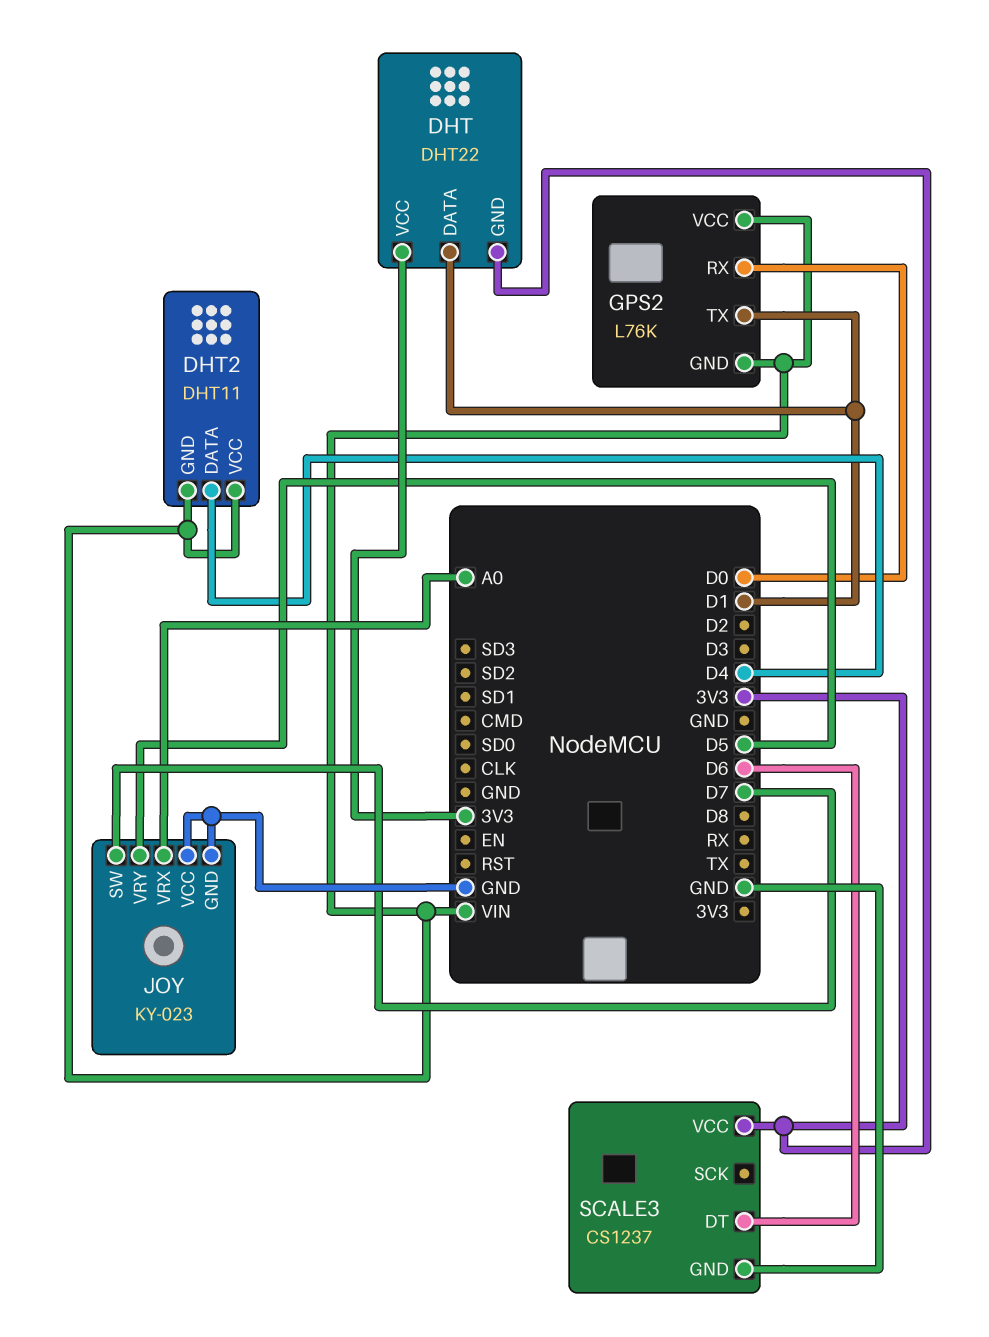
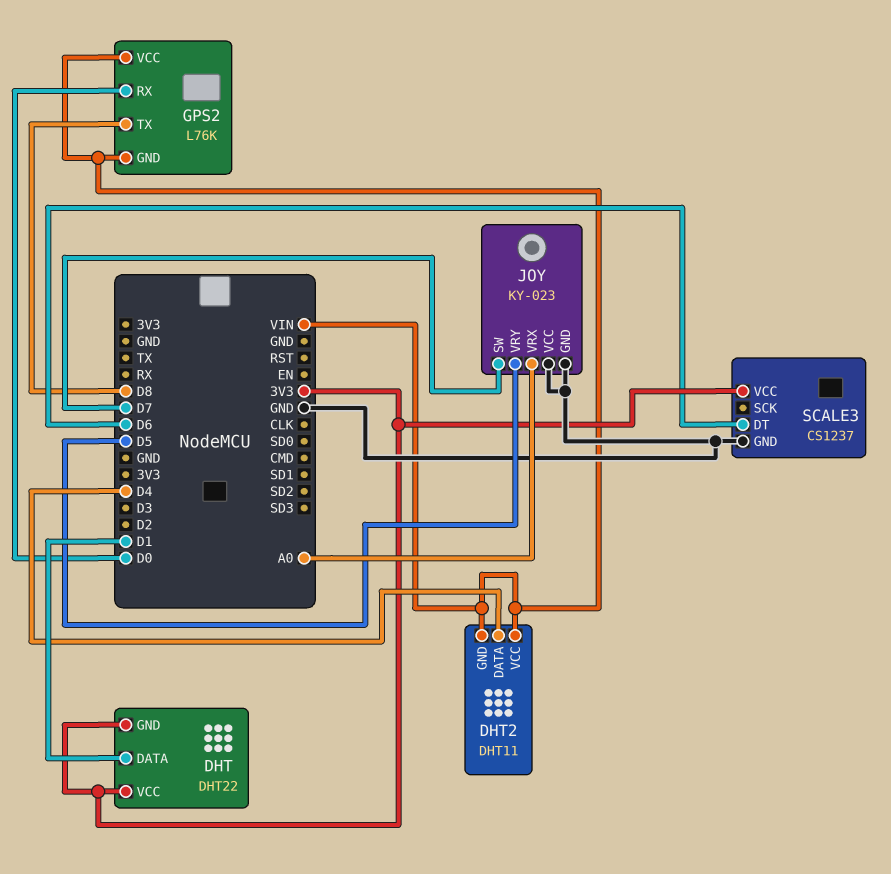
GPS2 pin TX: D1 -> D8

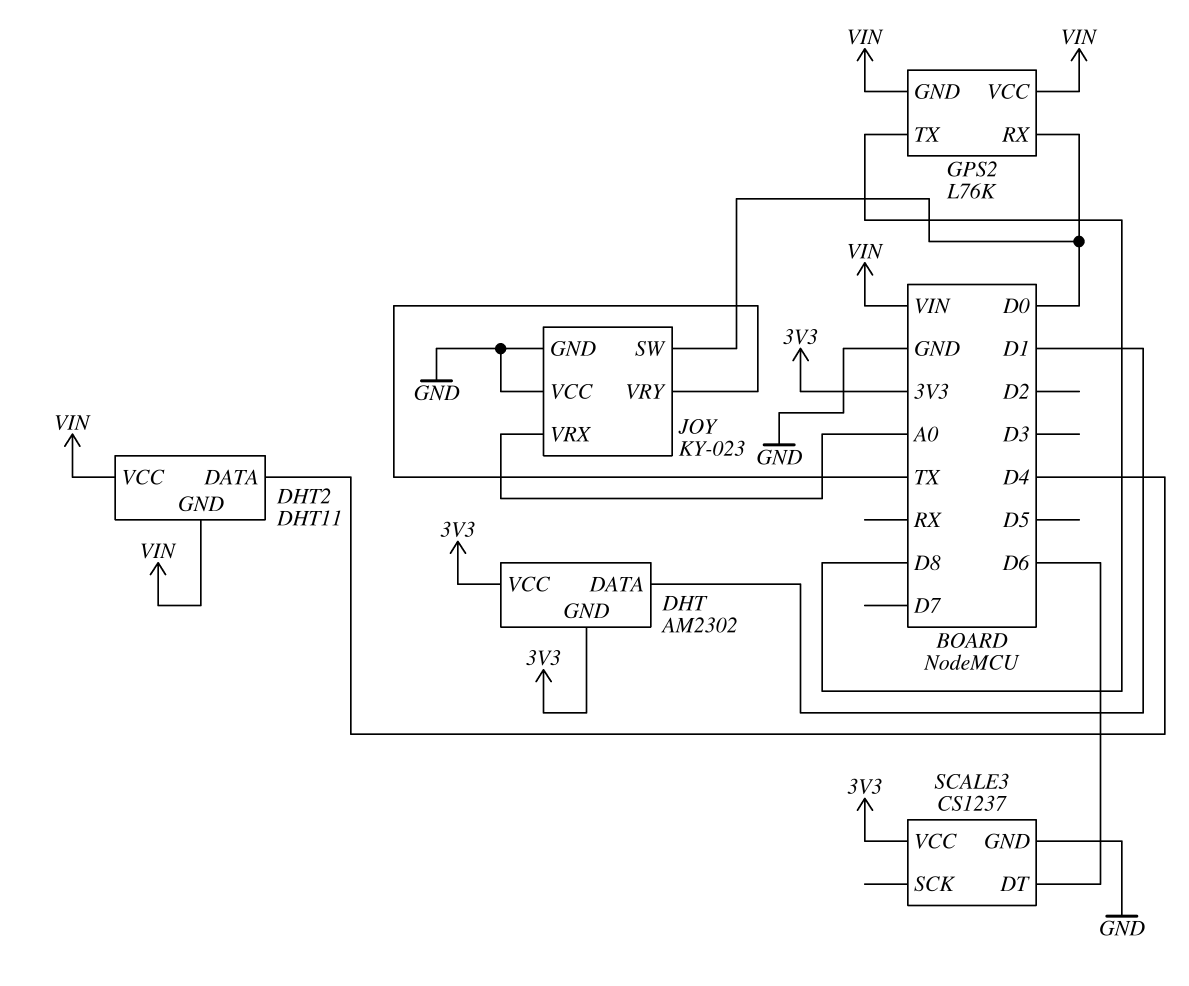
DHT: DHT22 -> AM2302
JOY pin SW: D7 -> D0
JOY pin VRY: D5 -> TX

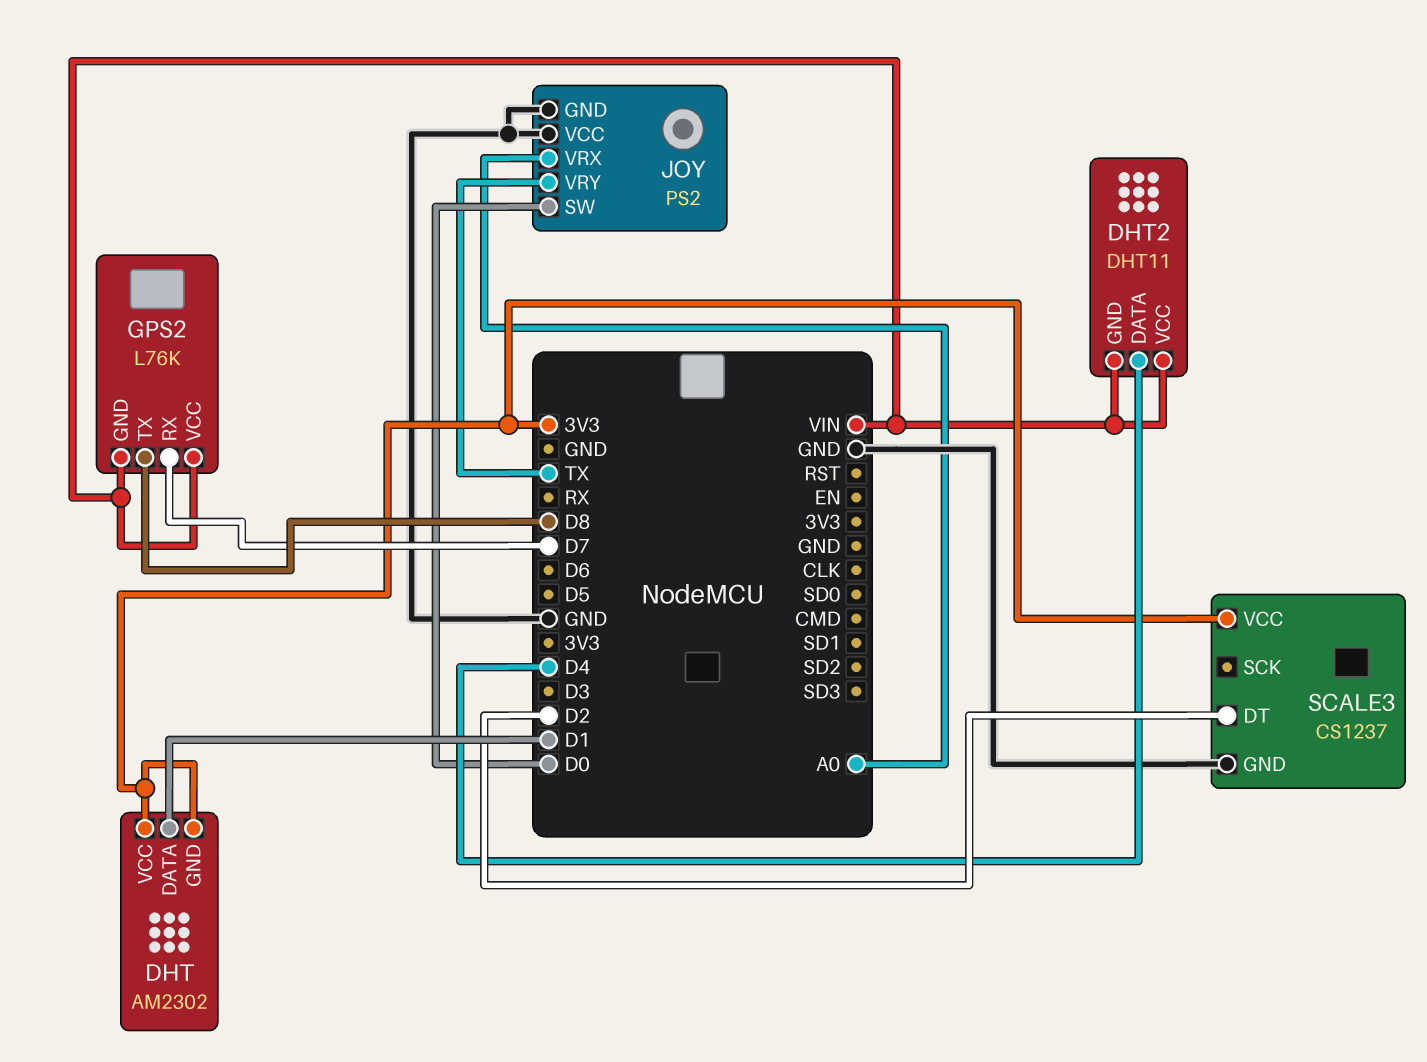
GPS2 pin RX: D0 -> D7
JOY: KY-023 -> PS2
SCALE3 pin DT: D6 -> D2

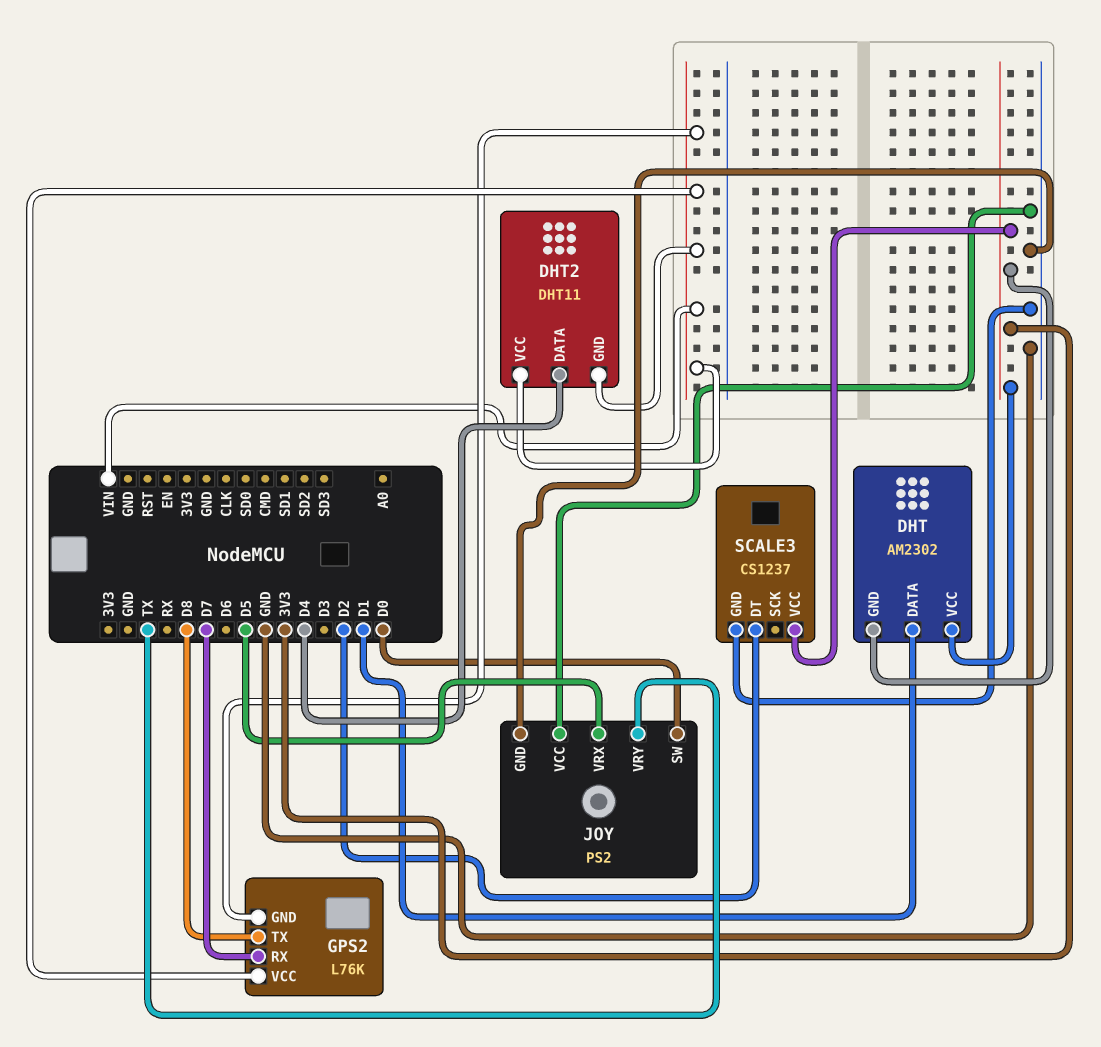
JOY pin VRX: A0 -> D5

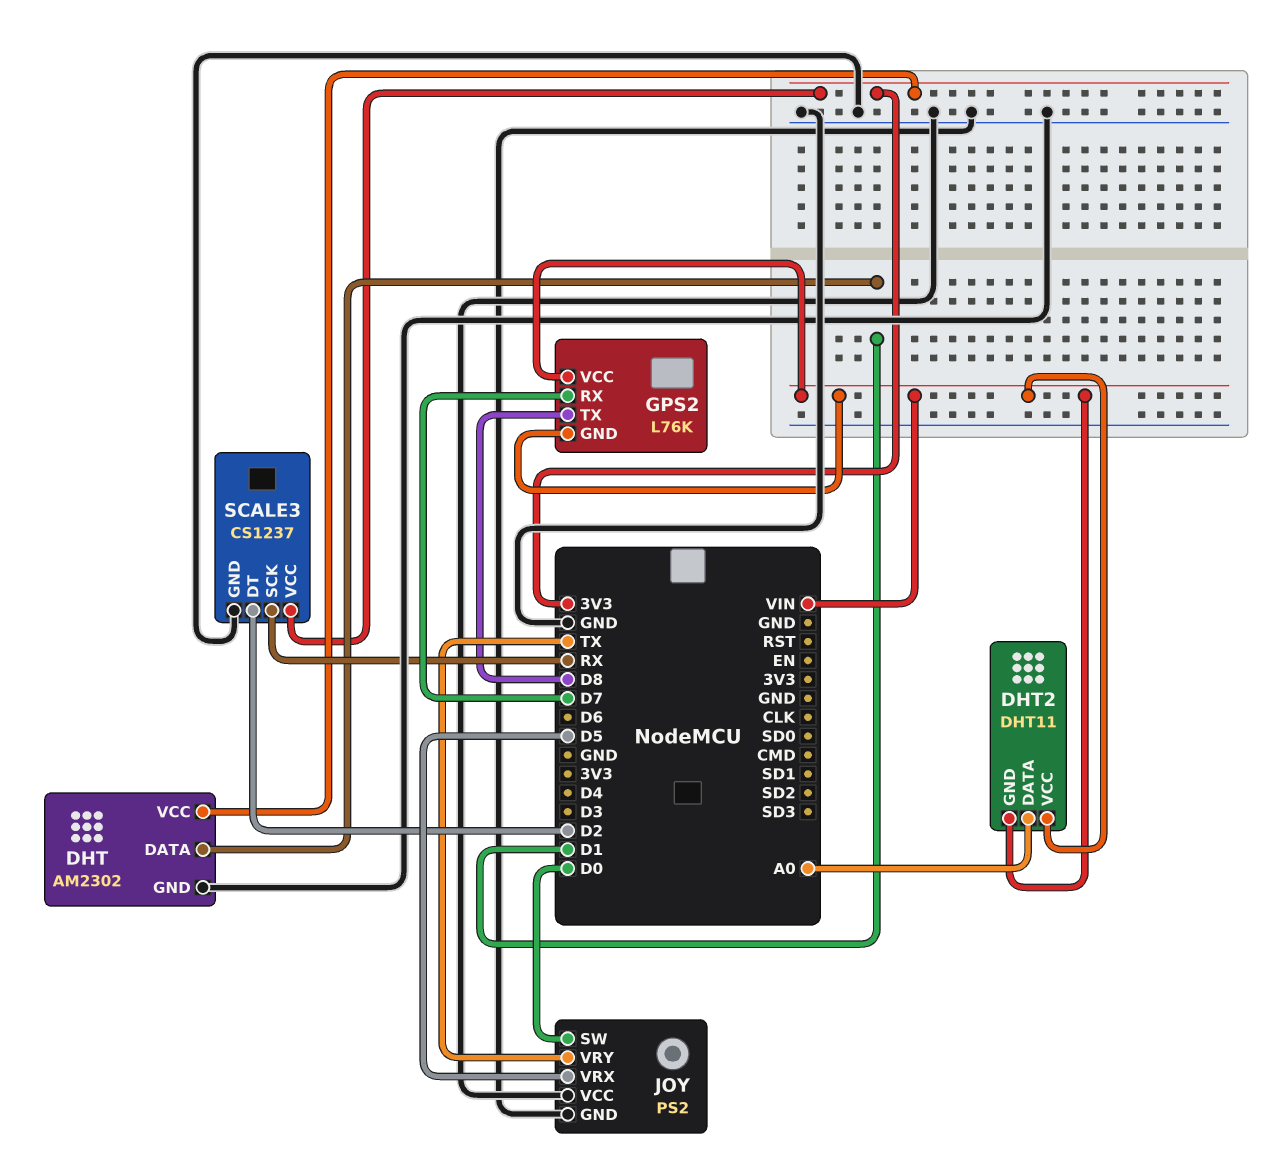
DHT pin GND: 3V3 -> GND
DHT2 pin DATA: D4 -> A0
SCALE3 pin SCK: none -> RX

